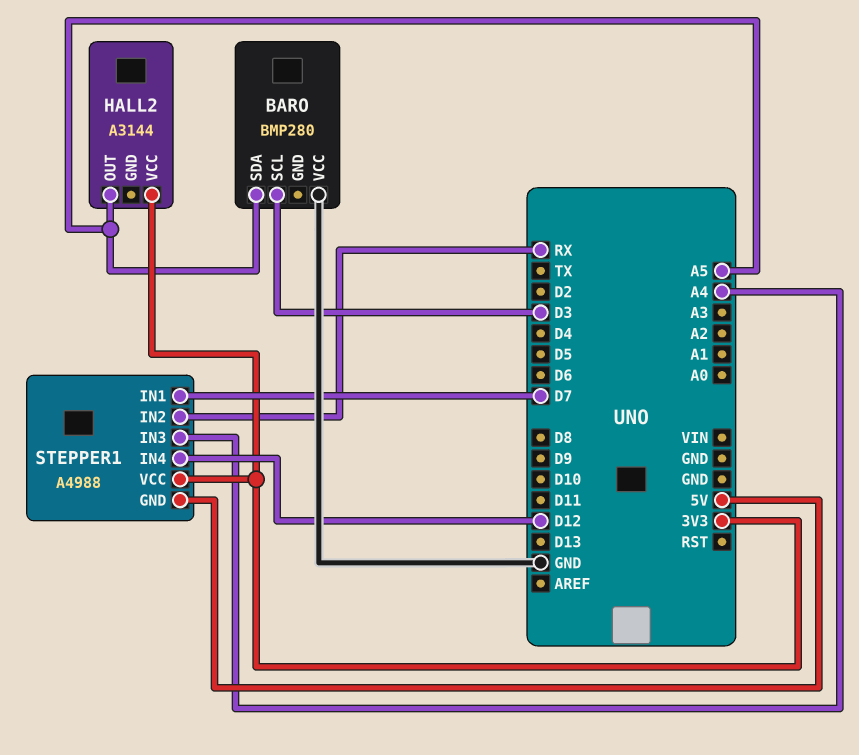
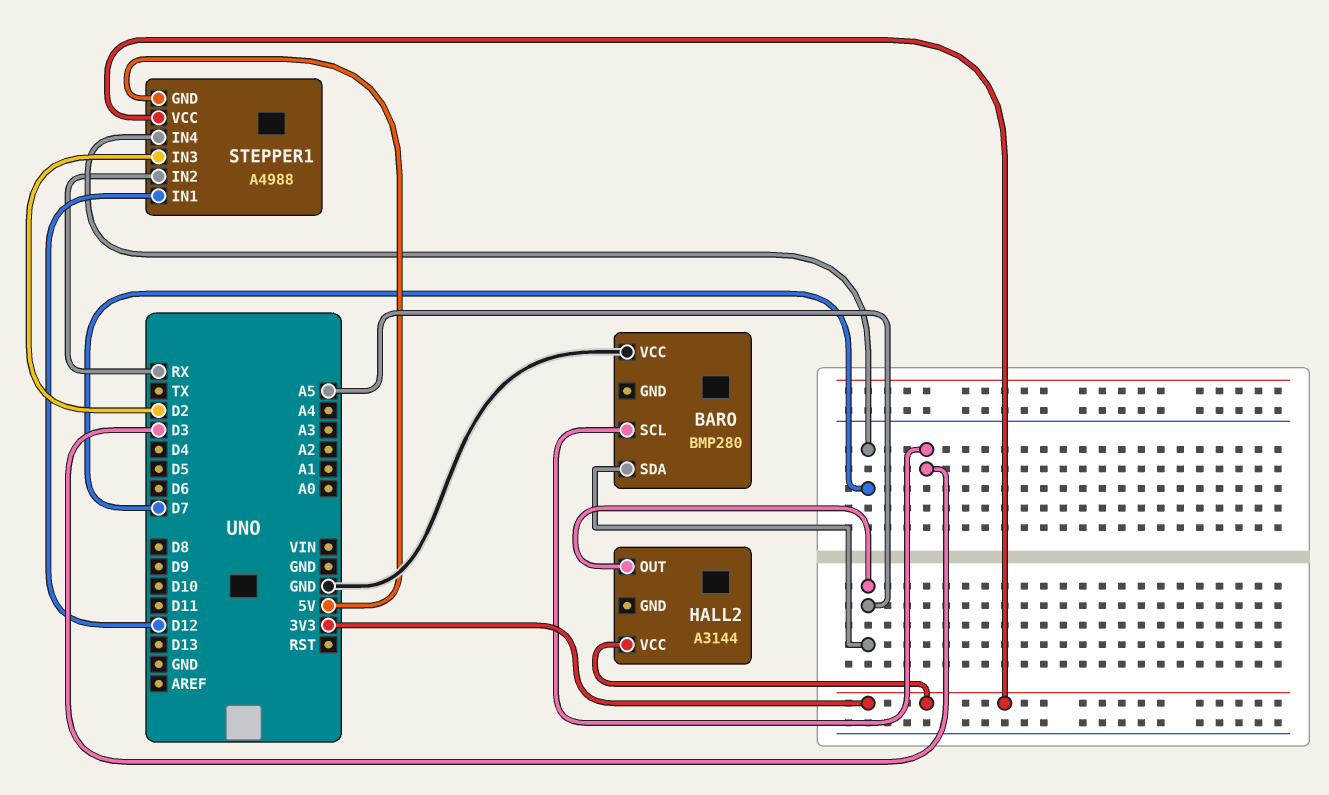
STEPPER1 pin IN1: D7 -> D12
STEPPER1 pin IN3: A4 -> D2
STEPPER1 pin IN4: D12 -> D7

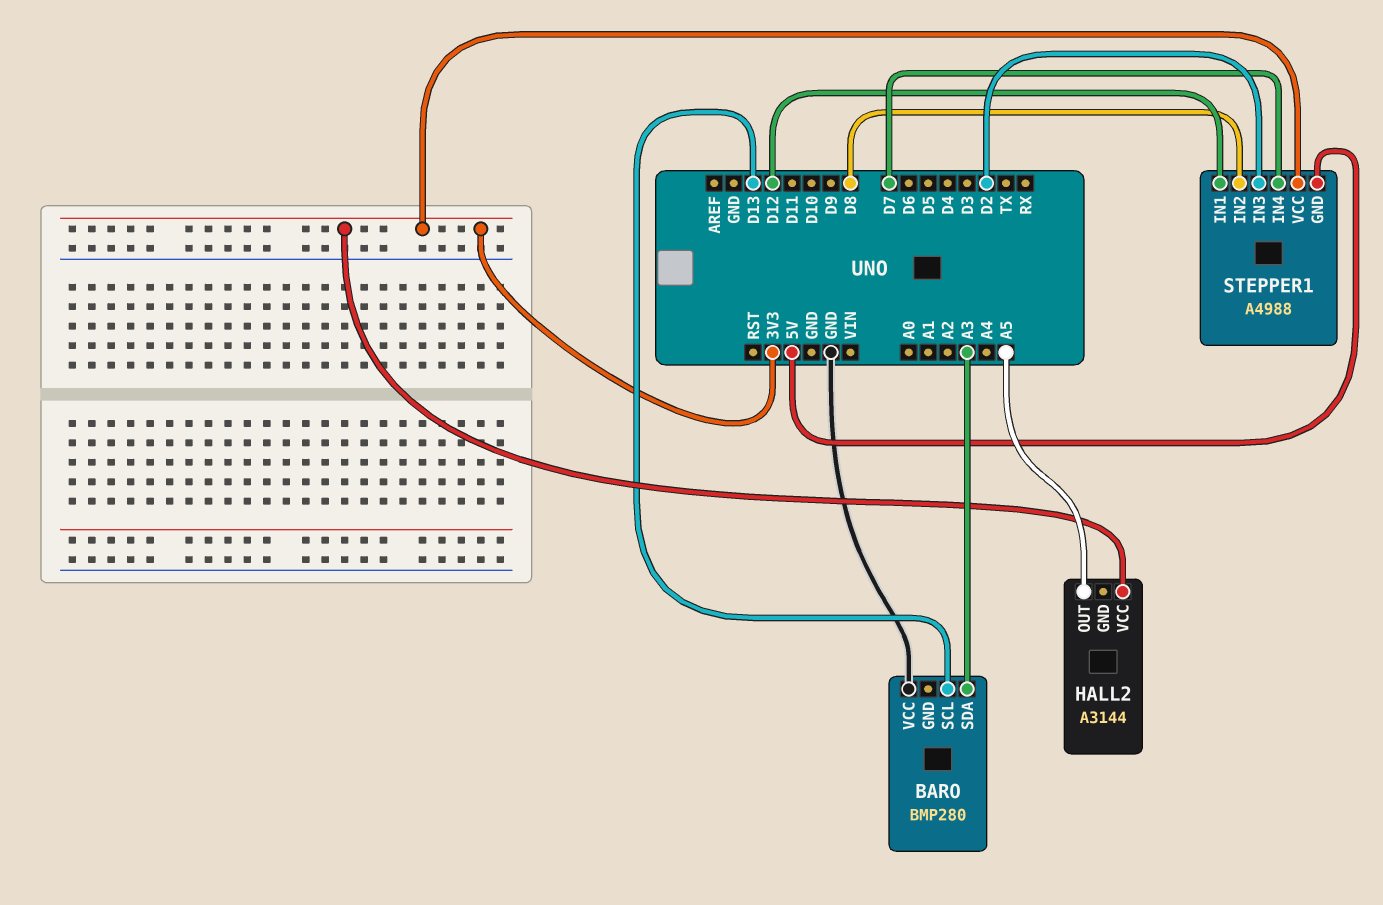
BARO pin SCL: D3 -> D13
BARO pin SDA: A5 -> A3
STEPPER1 pin IN2: RX -> D8

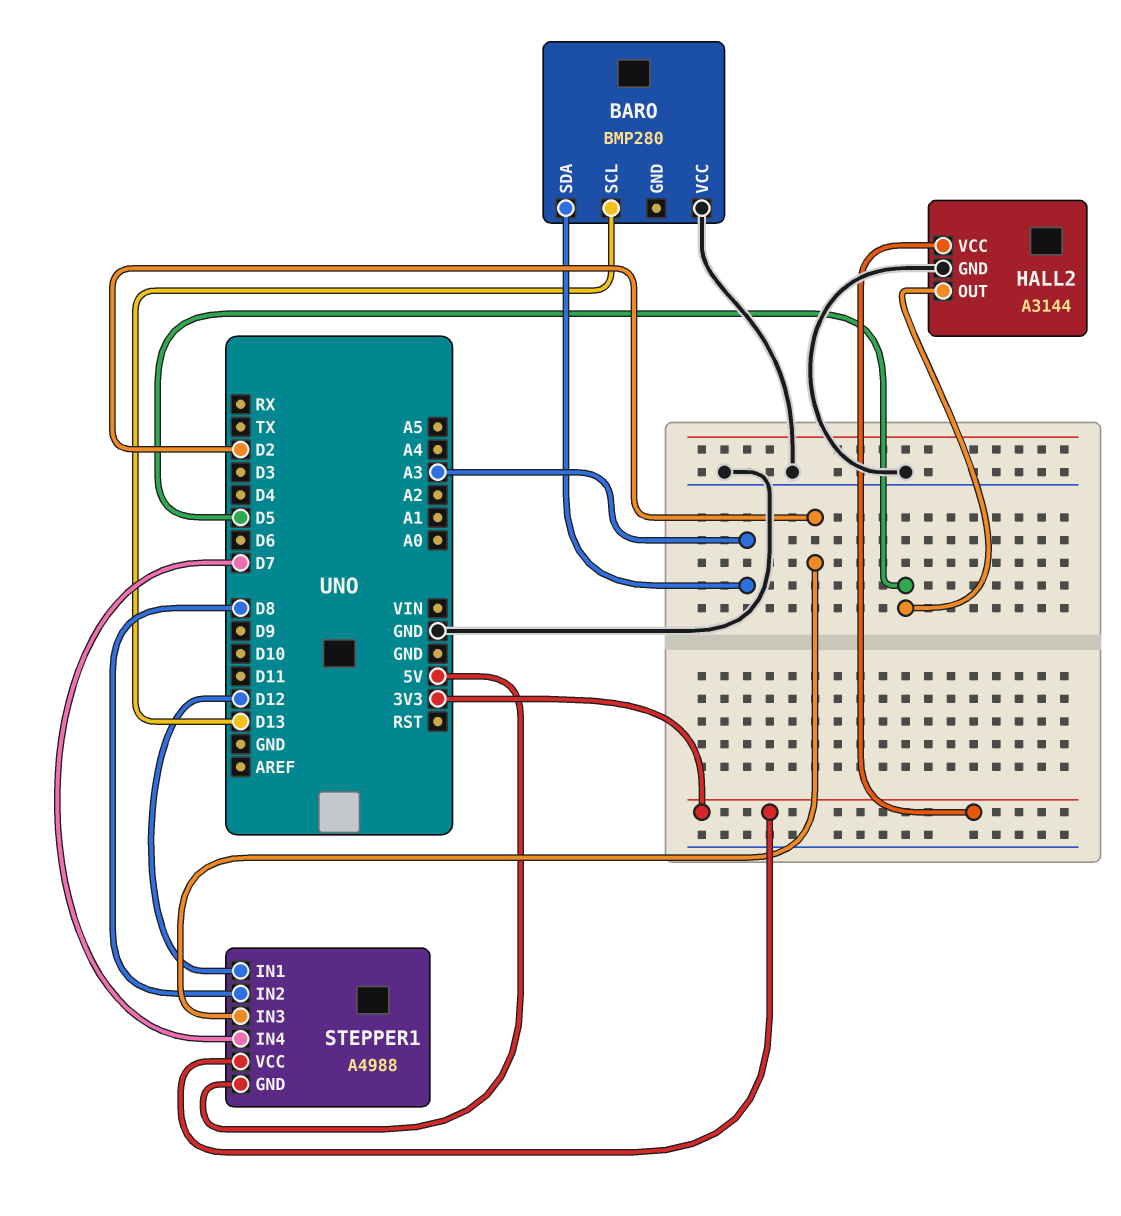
HALL2 pin GND: none -> GND
HALL2 pin OUT: A5 -> D5

